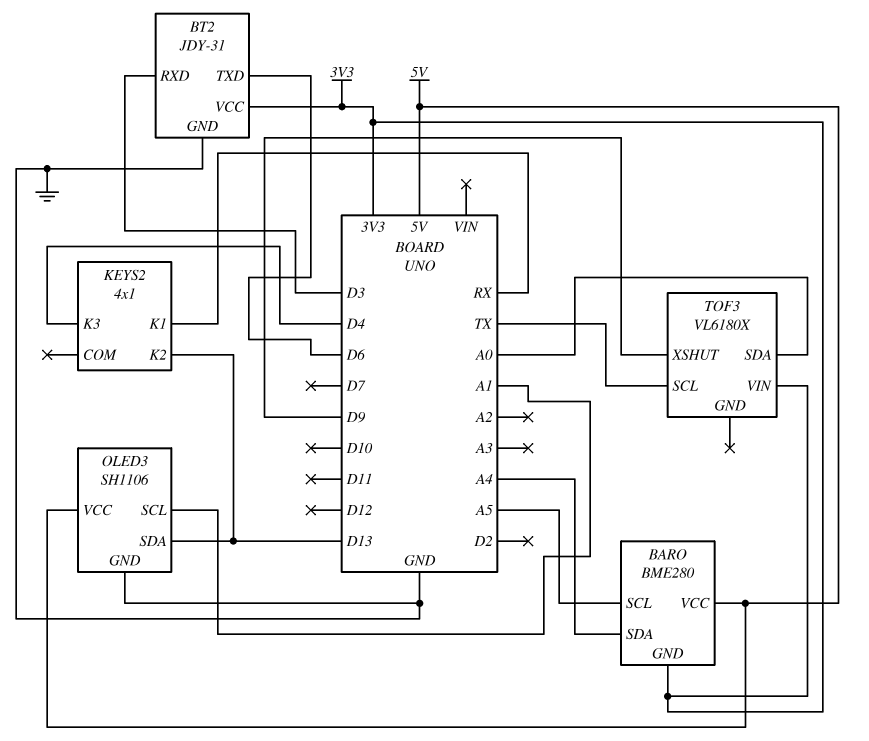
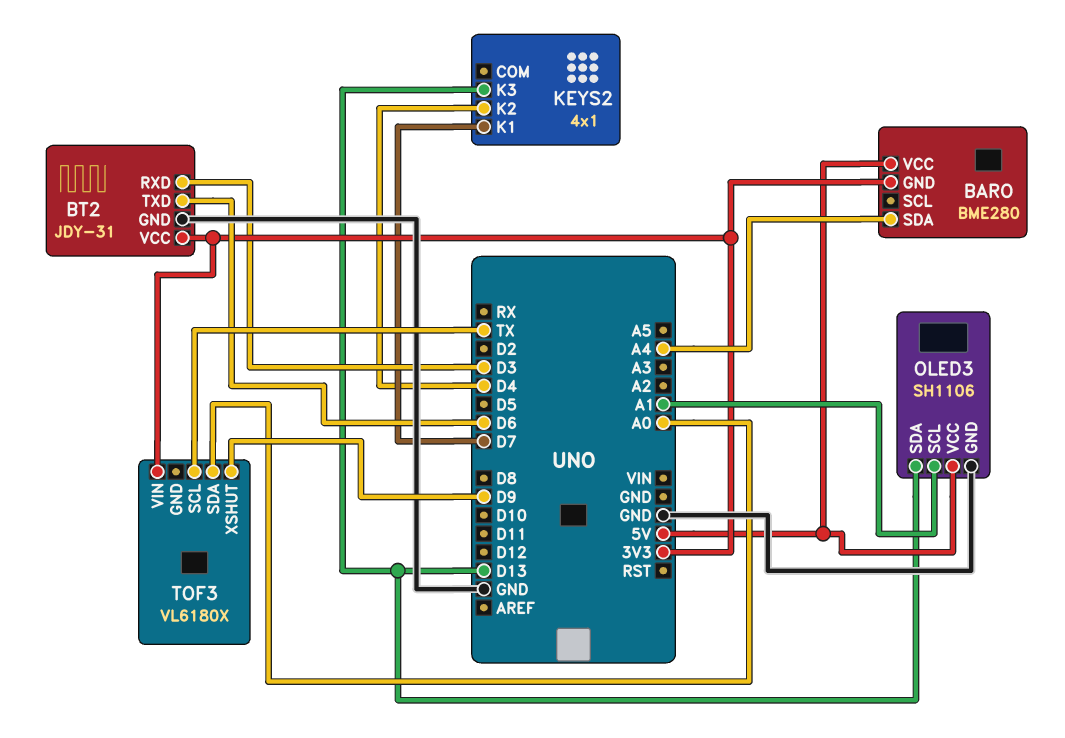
BARO pin SCL: A5 -> none
KEYS2 pin K1: RX -> D7
KEYS2 pin K2: D13 -> D4
KEYS2 pin K3: D4 -> D13

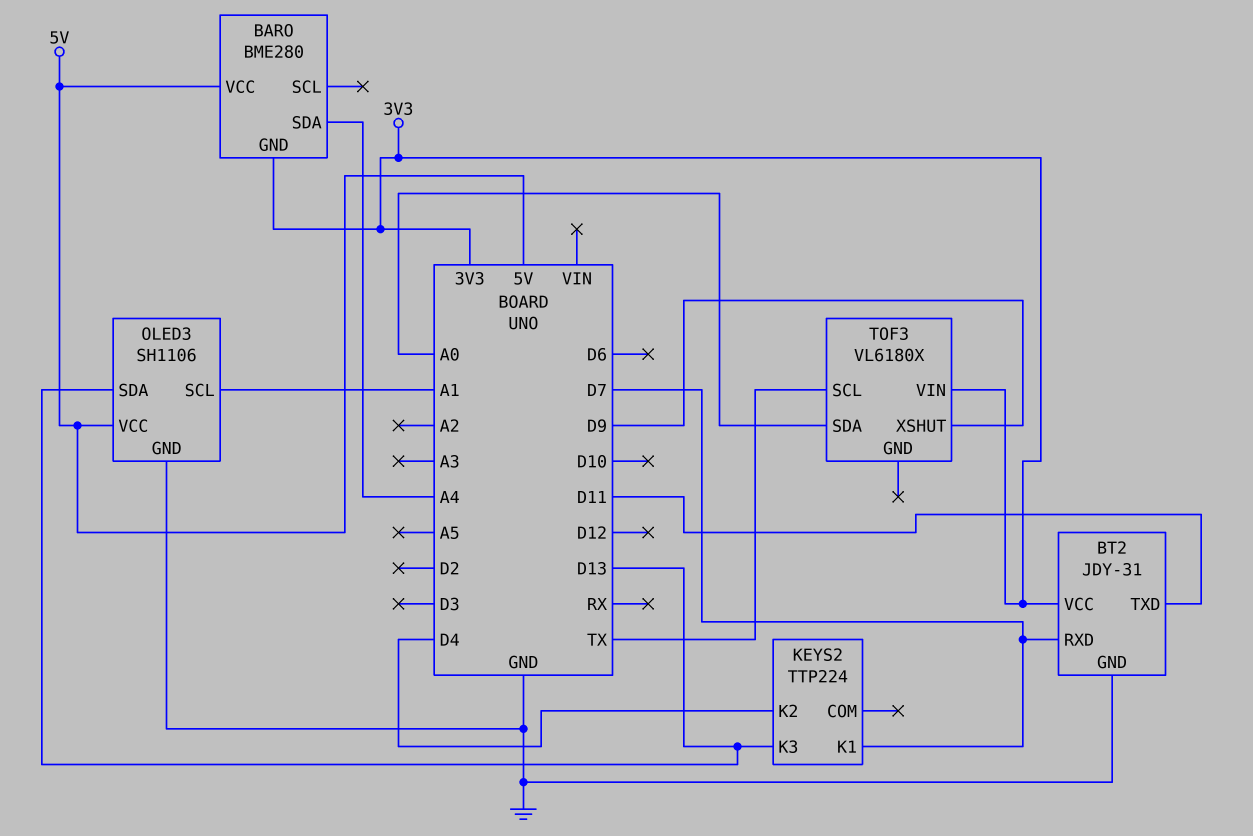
BT2 pin RXD: D3 -> D7
BT2 pin TXD: D6 -> D11
KEYS2: 4x1 -> TTP224

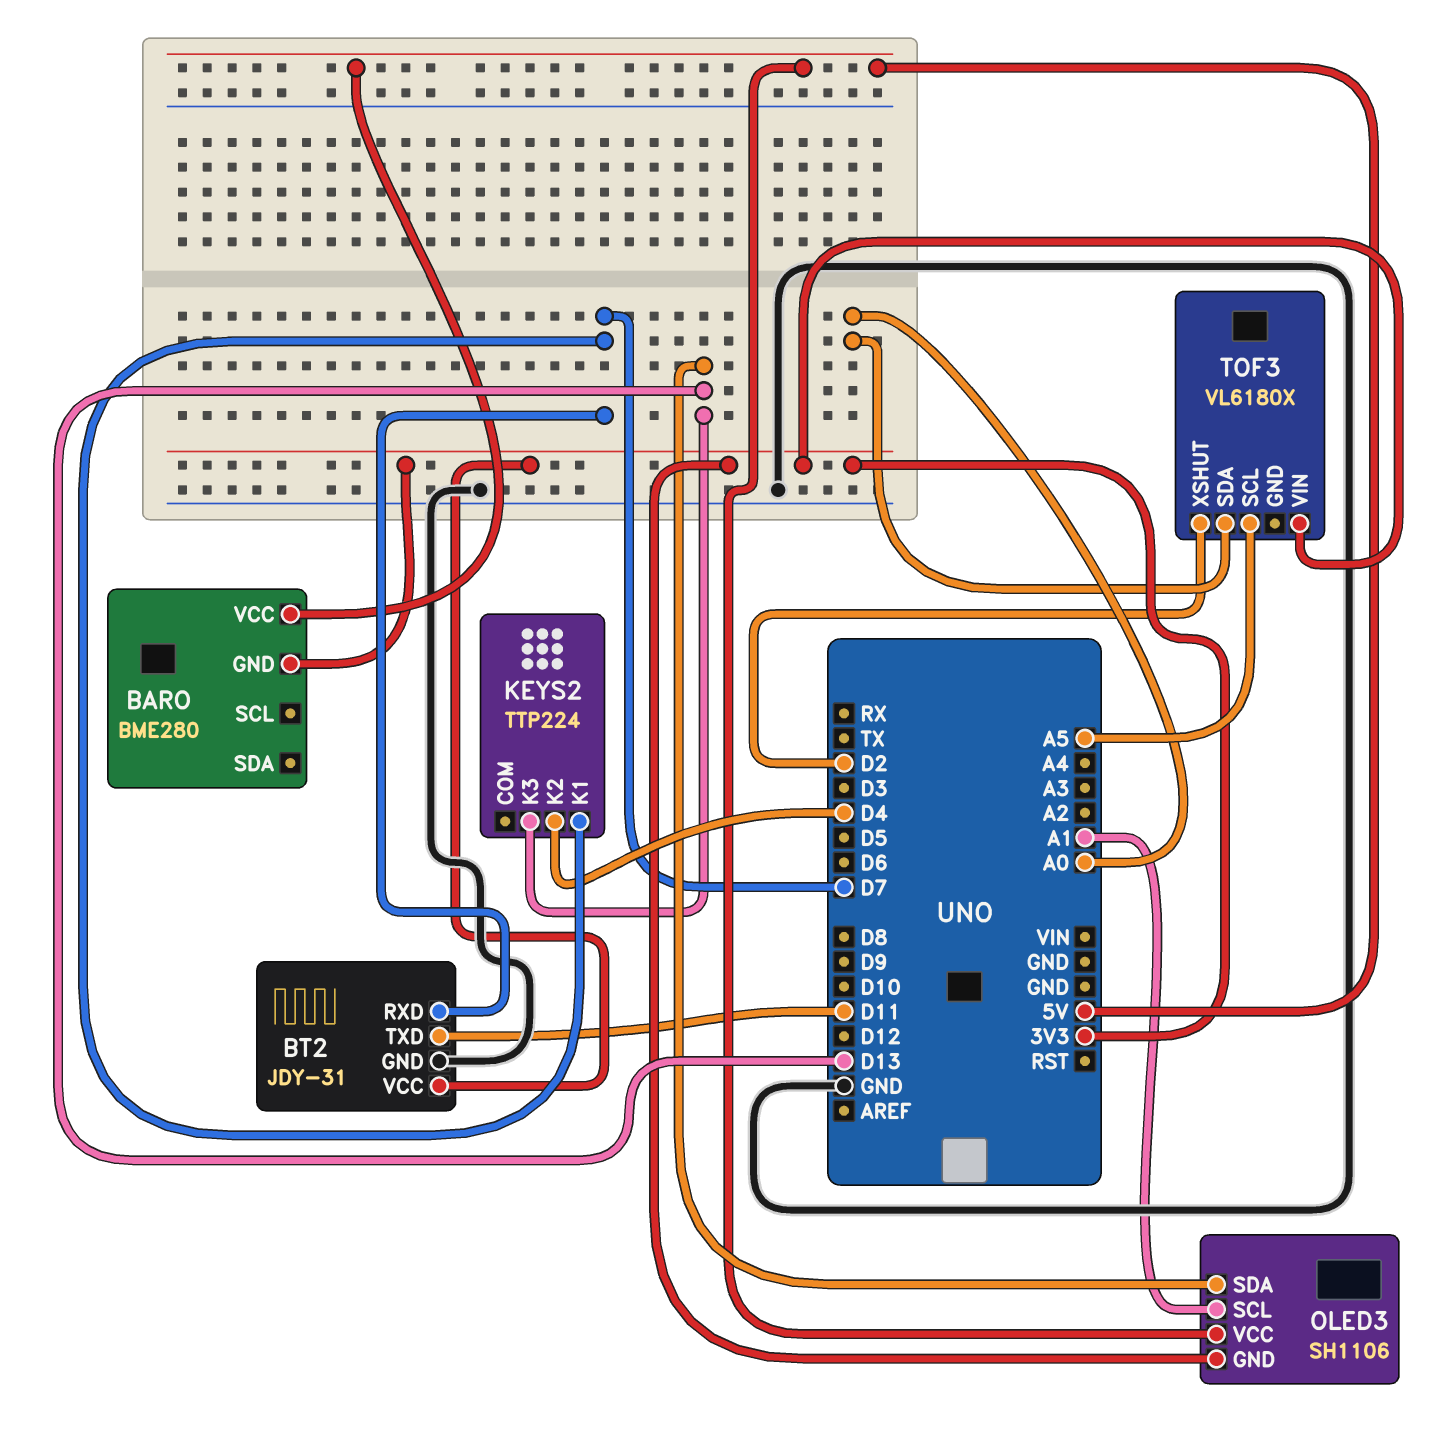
BARO pin SDA: A4 -> none
OLED3 pin GND: GND -> 3V3
TOF3 pin SCL: TX -> A5
TOF3 pin XSHUT: D9 -> D2

